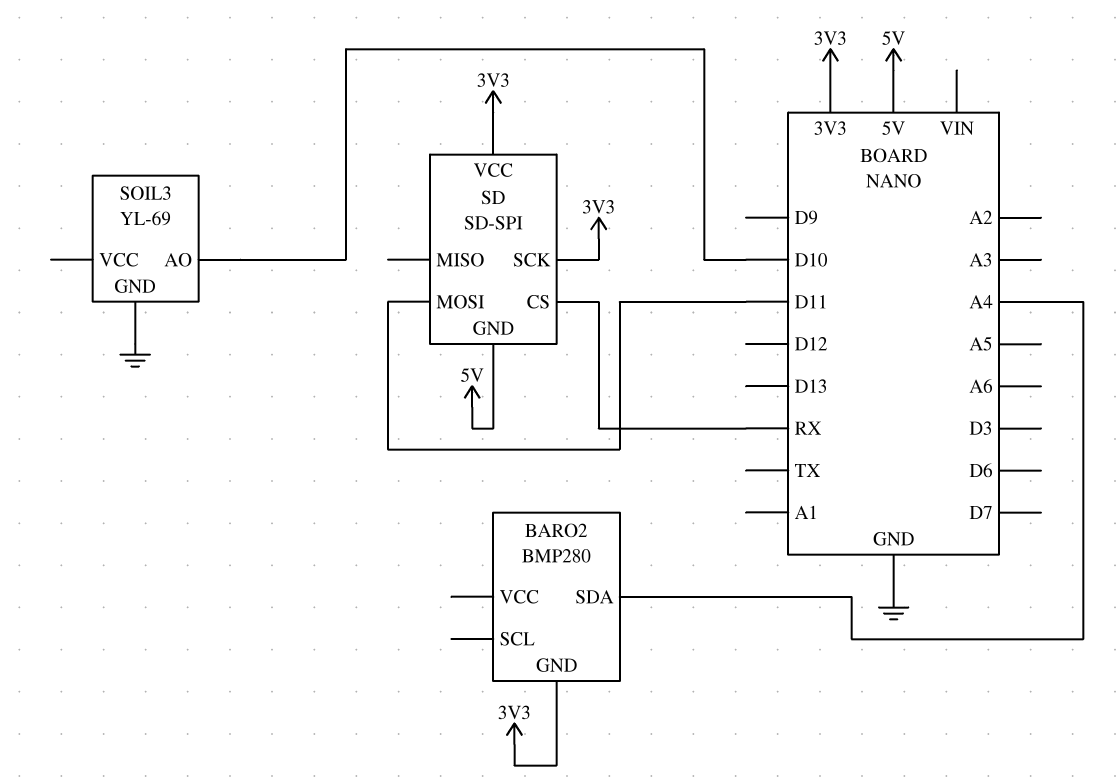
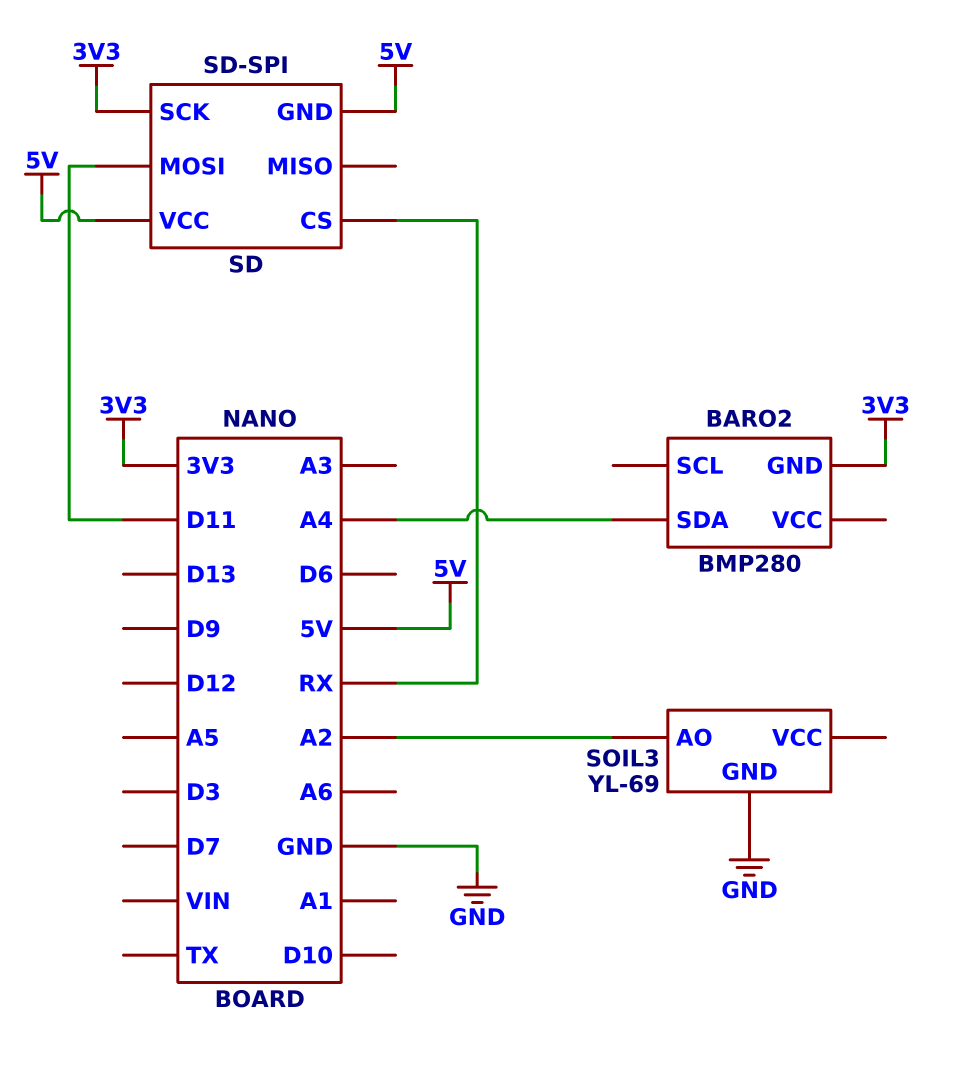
SD pin VCC: 3V3 -> 5V
SOIL3 pin AO: D10 -> A2

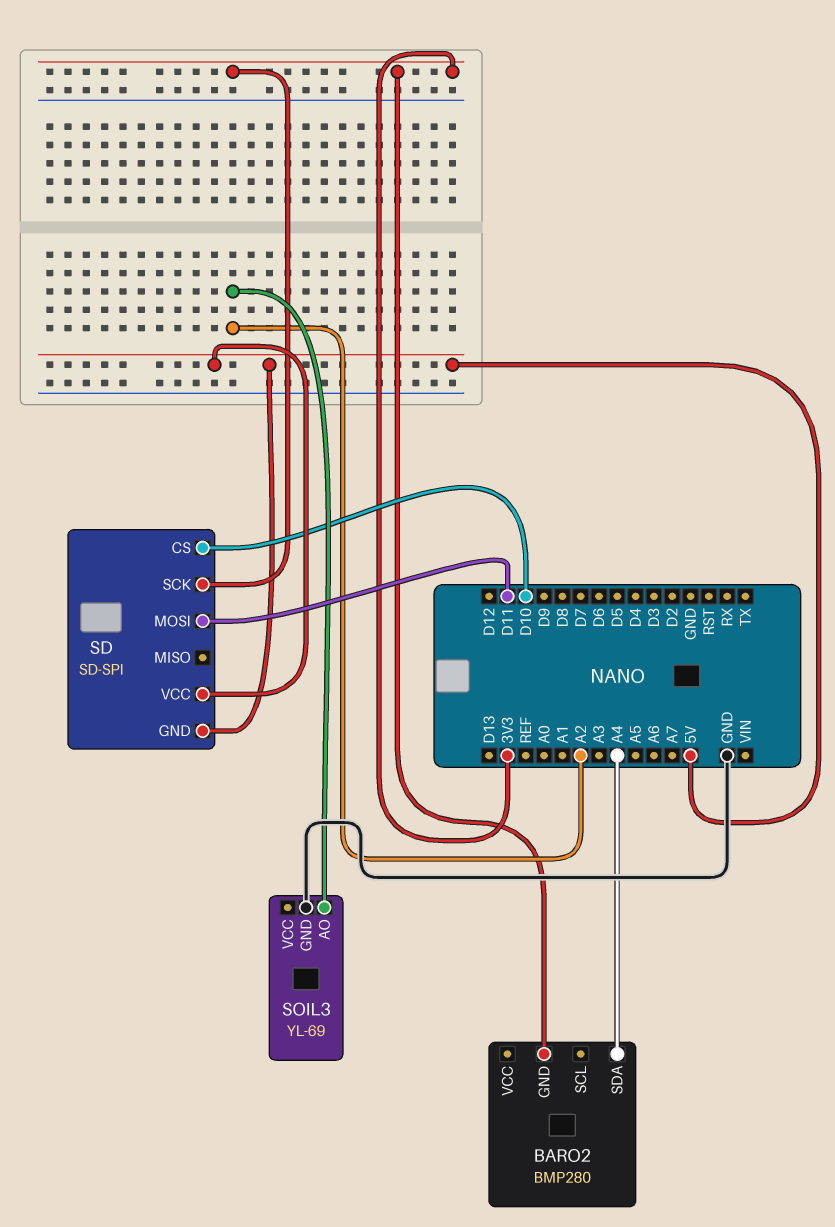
SD pin CS: RX -> D10

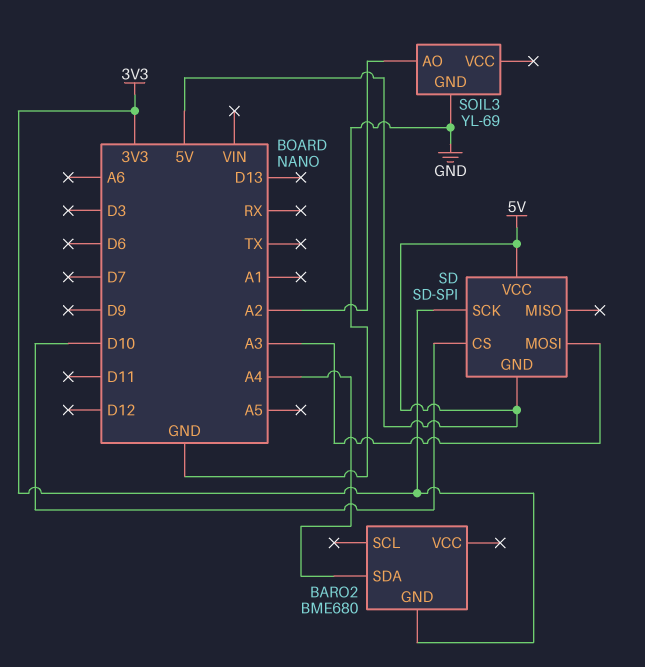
BARO2: BMP280 -> BME680
SD pin MOSI: D11 -> A3

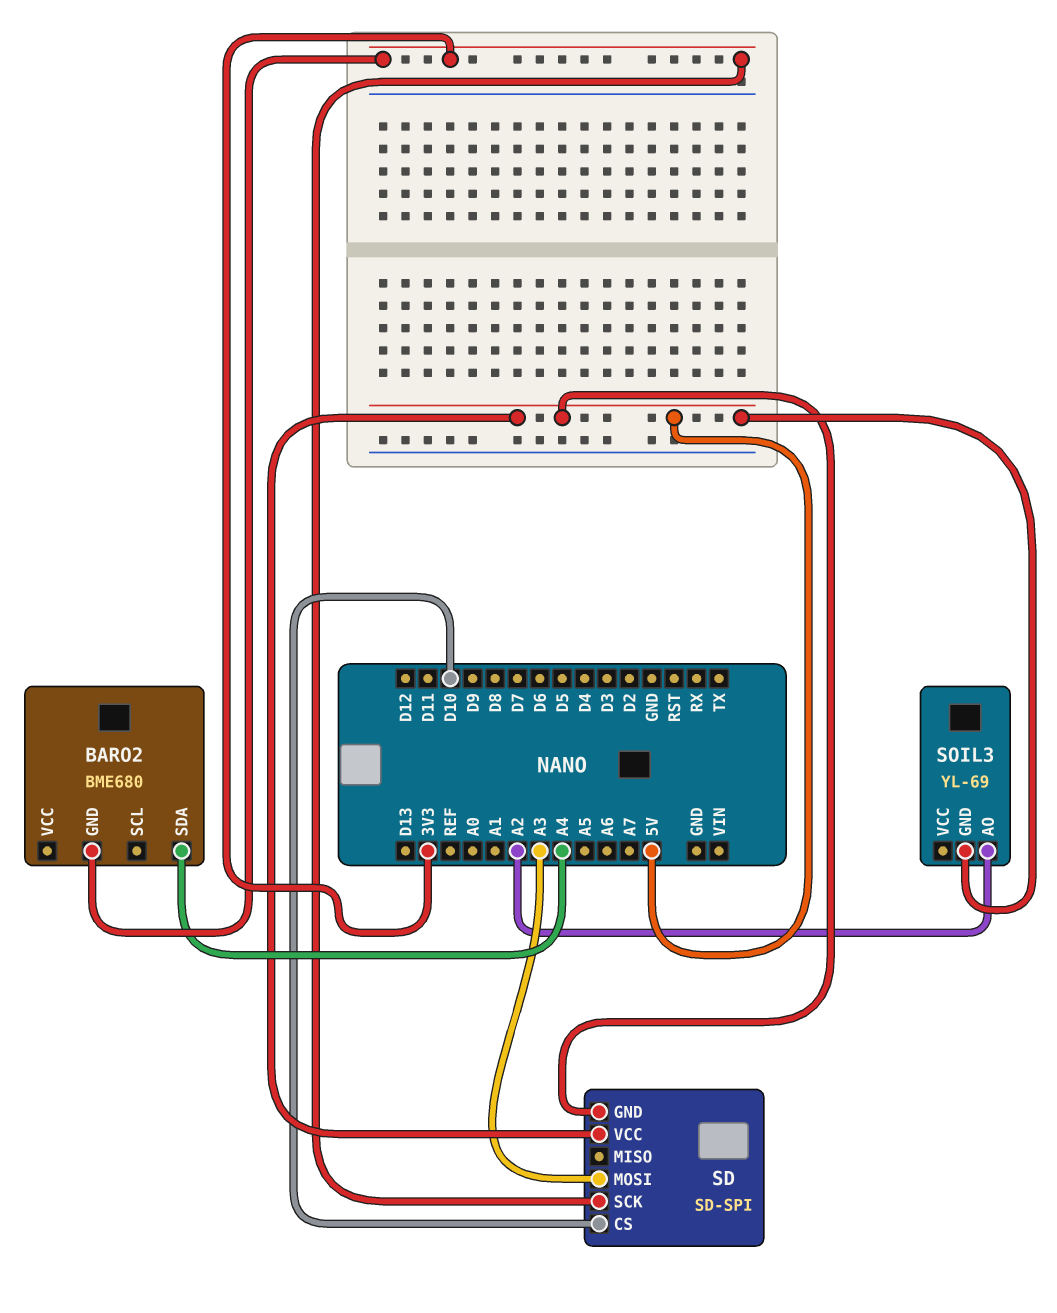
SOIL3 pin GND: GND -> 5V

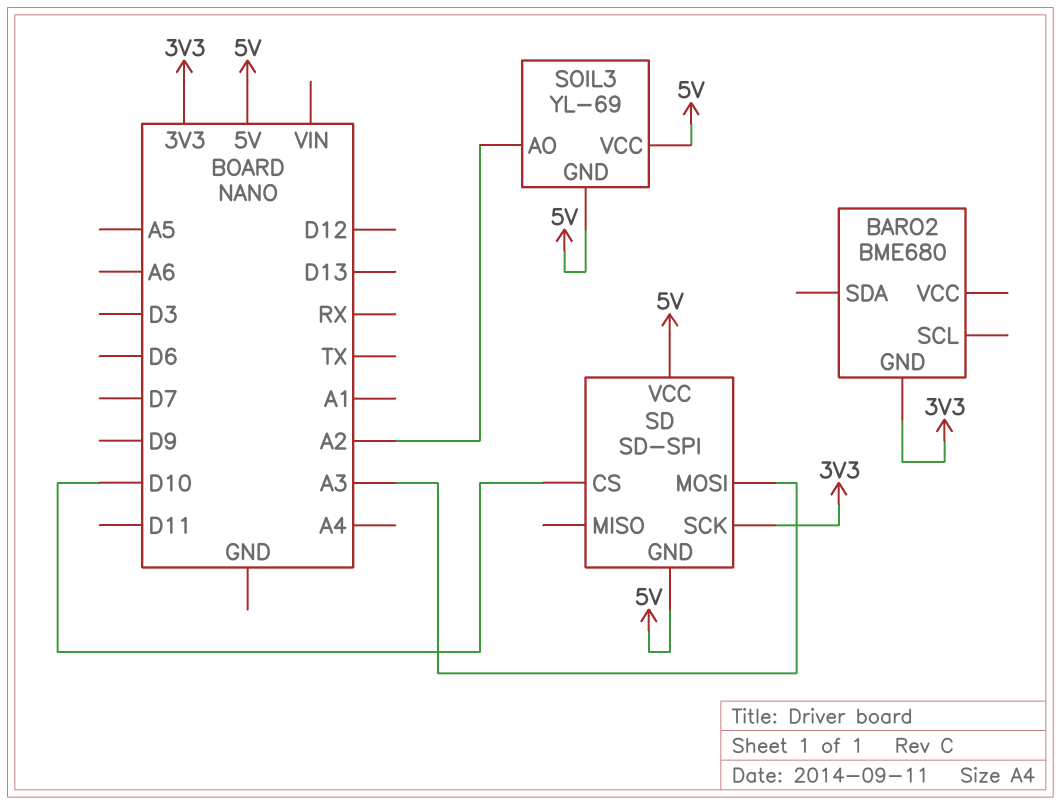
BARO2 pin SDA: A4 -> none
SOIL3 pin VCC: none -> 5V

